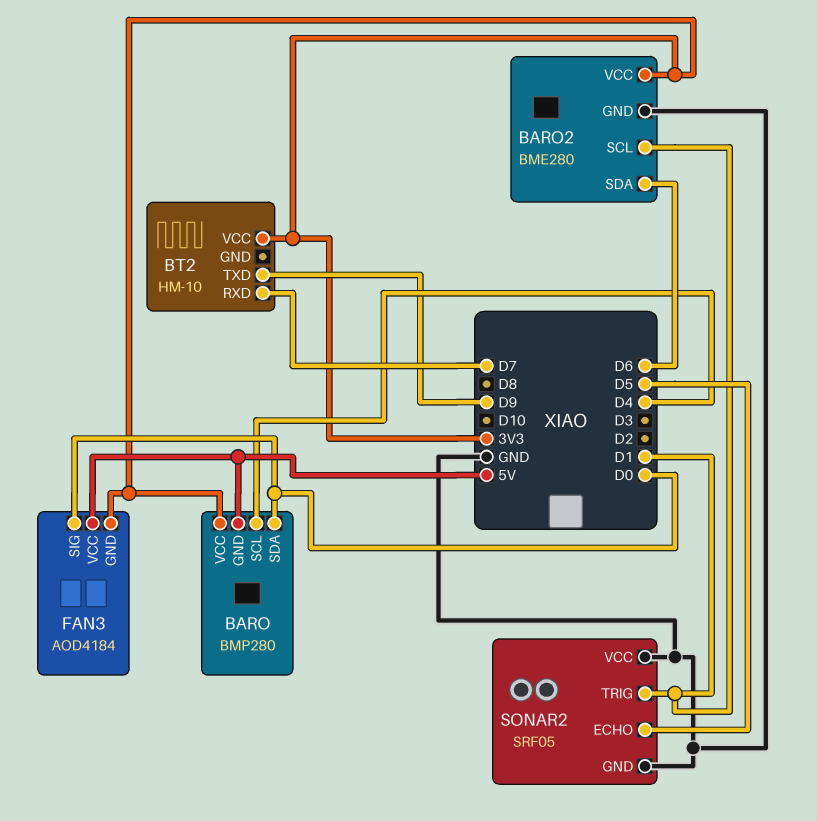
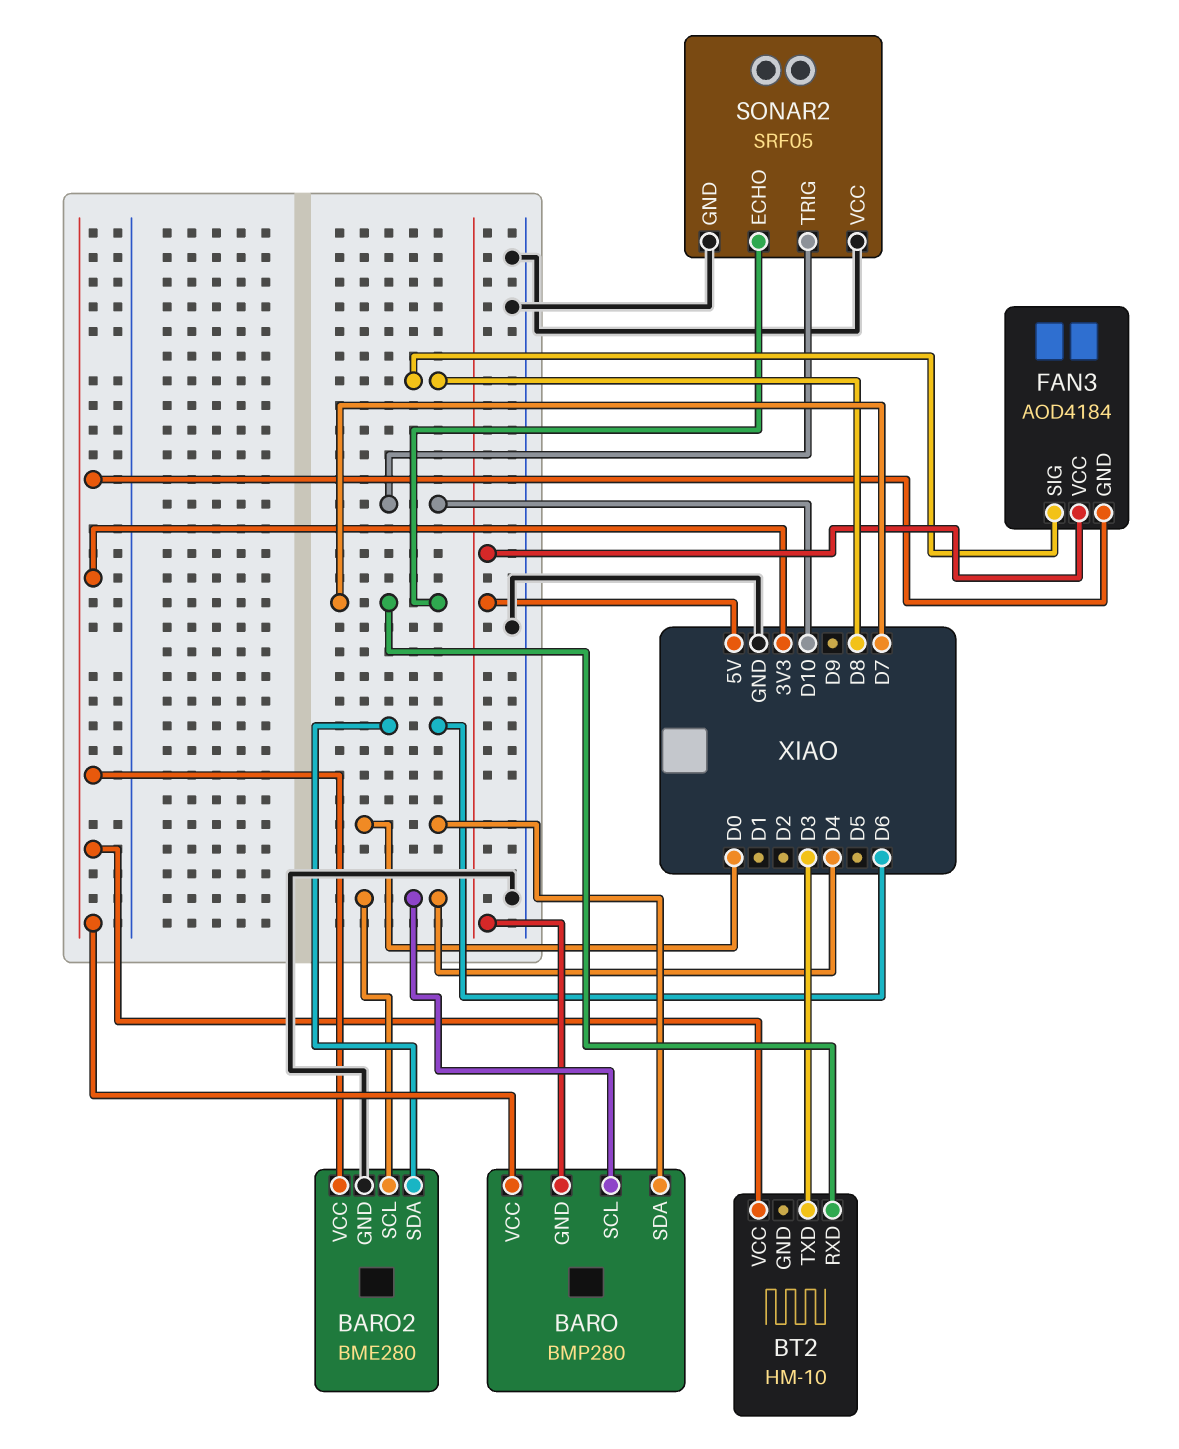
BARO2 pin SCL: D1 -> D4
BT2 pin TXD: D9 -> D3
FAN3 pin SIG: D0 -> D8
SONAR2 pin ECHO: D5 -> D7
SONAR2 pin TRIG: D1 -> D10

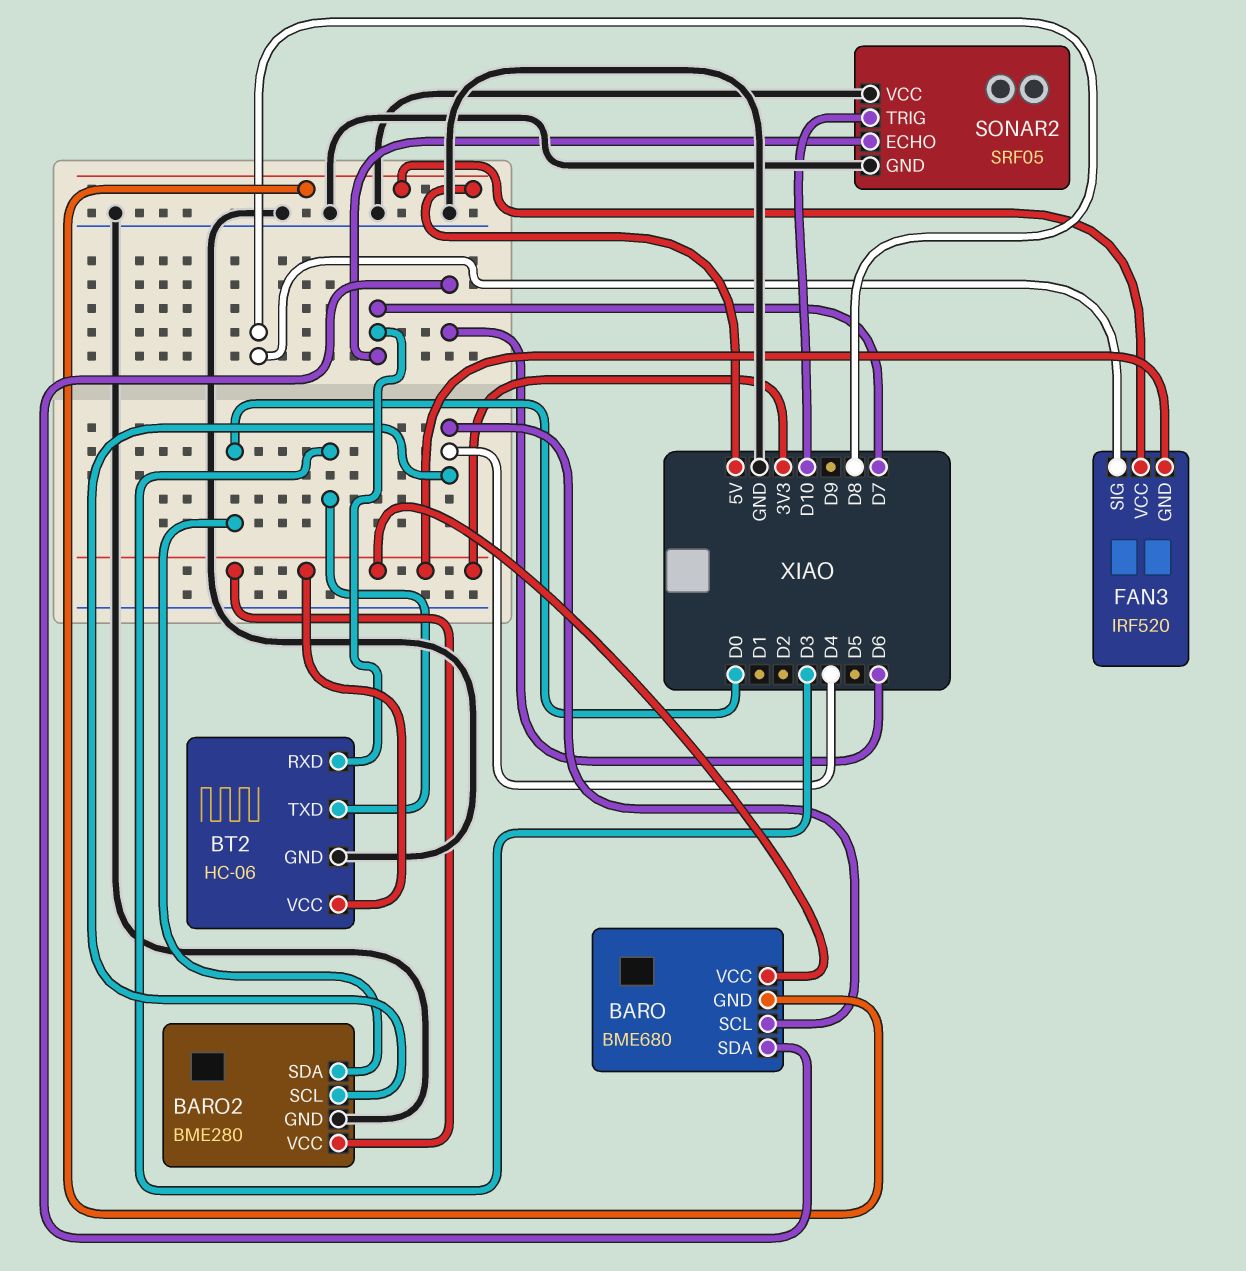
BARO: BMP280 -> BME680
BARO pin SDA: D0 -> D6
BARO2 pin SDA: D6 -> D0
BT2: HM-10 -> HC-06
BT2 pin GND: none -> GND
FAN3: AOD4184 -> IRF520

